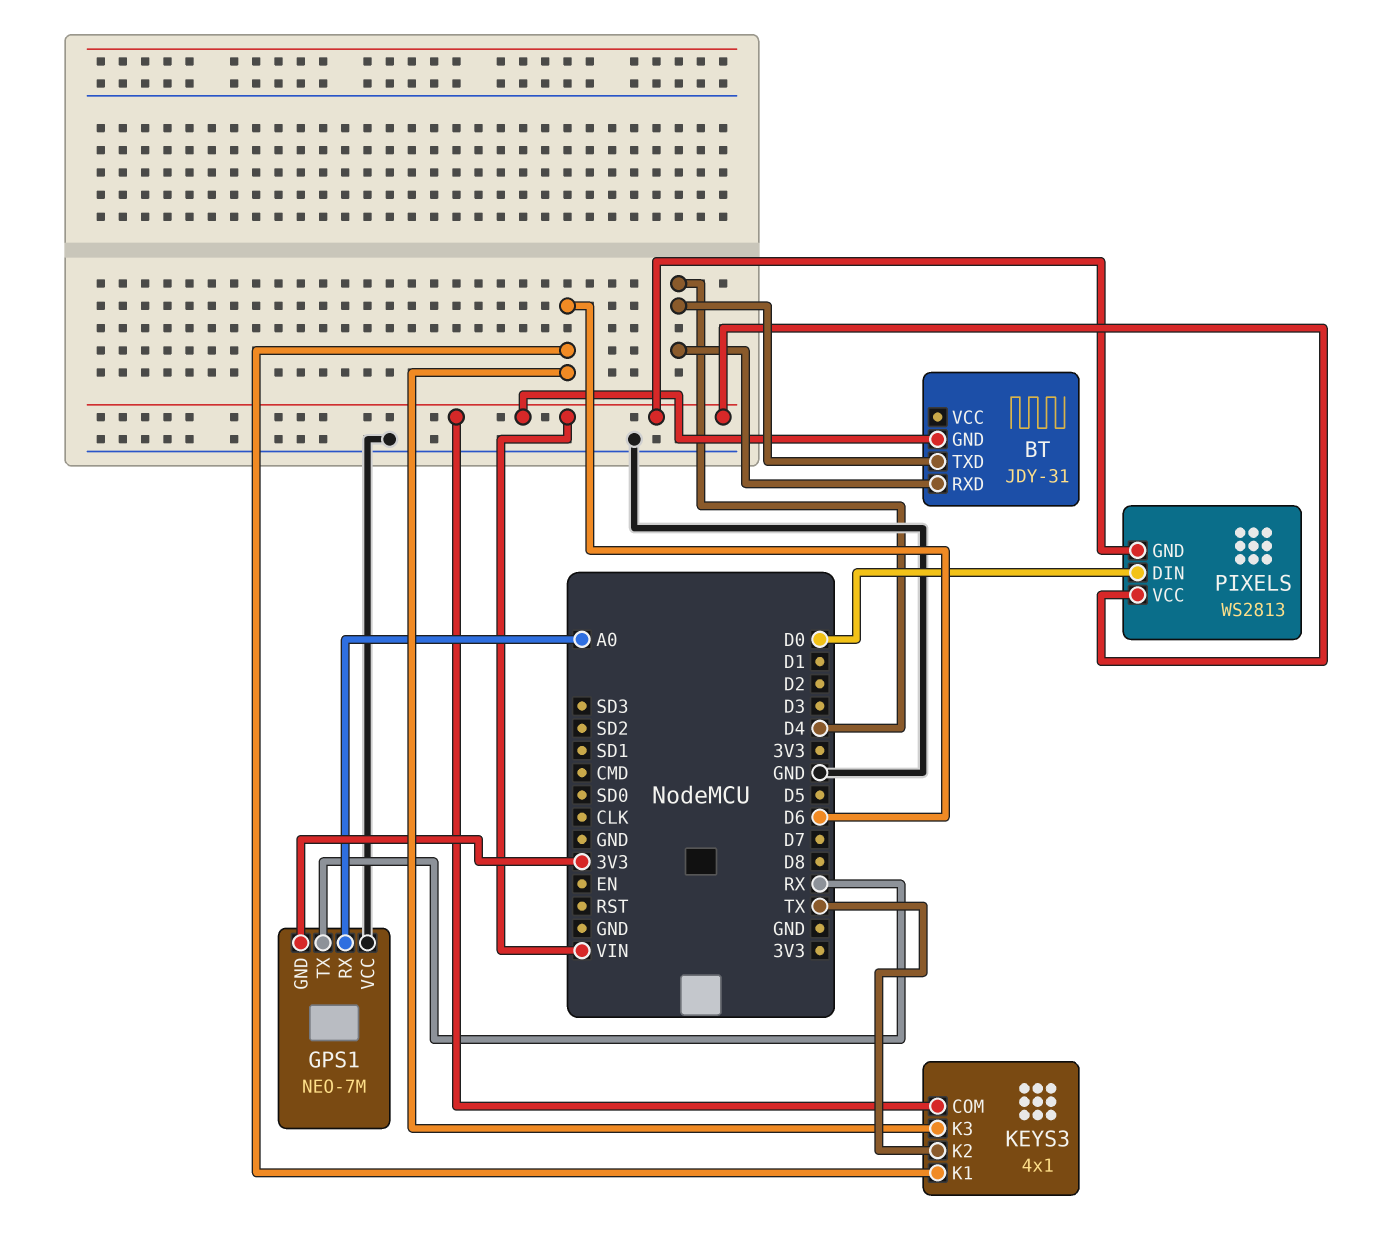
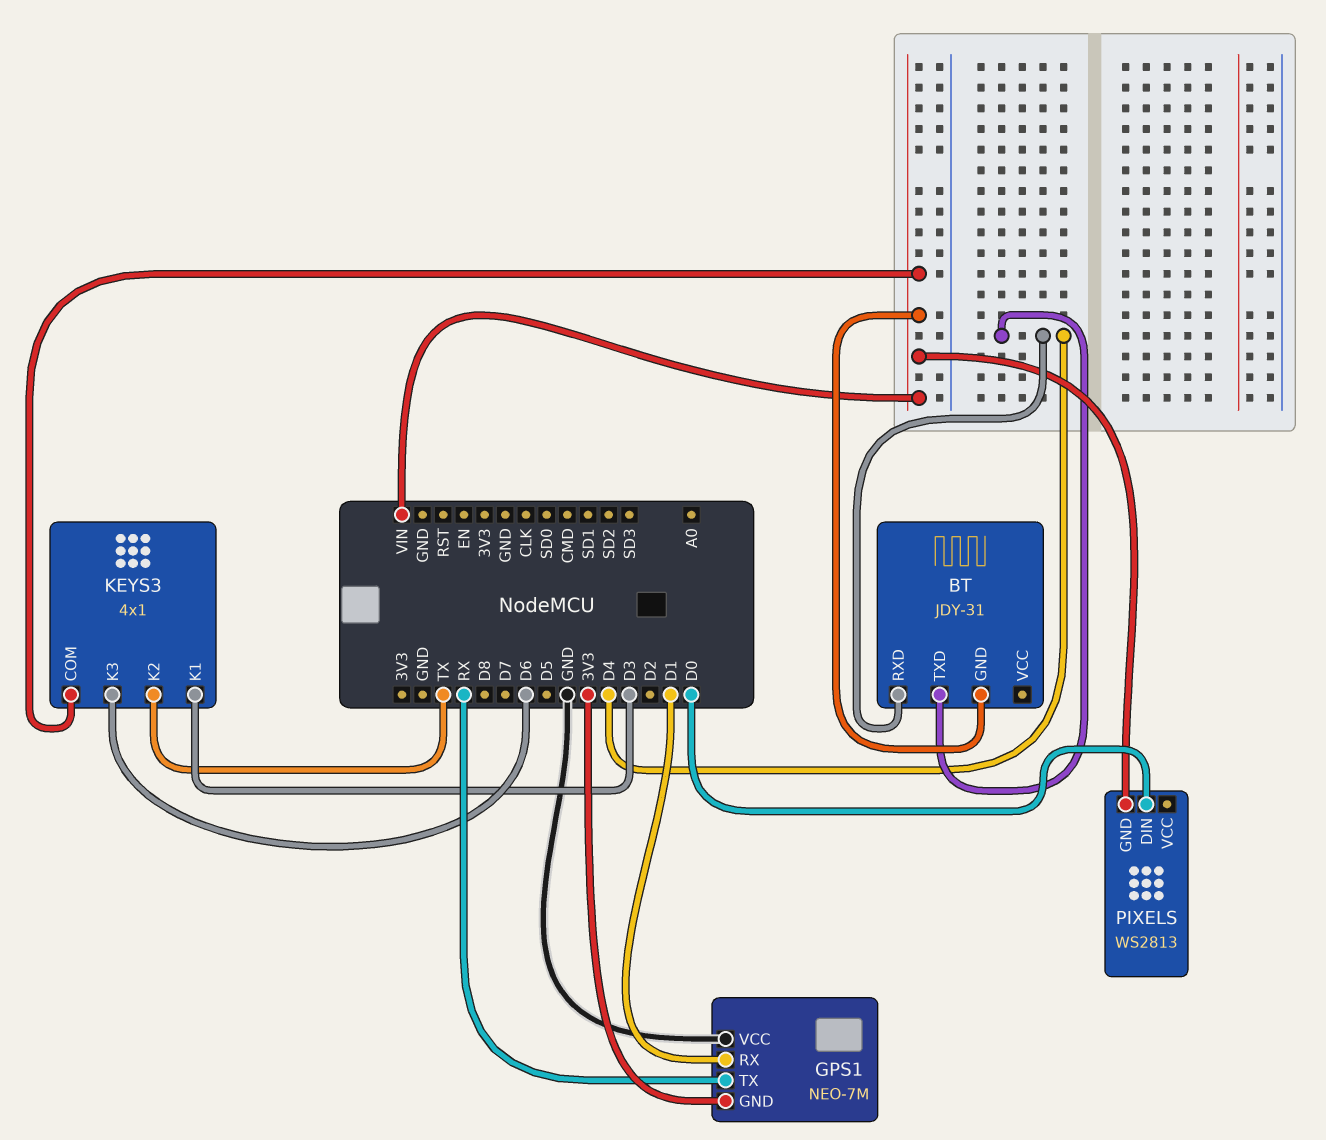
GPS1 pin RX: A0 -> D1
KEYS3 pin K1: D6 -> D3
PIXELS pin VCC: VIN -> none

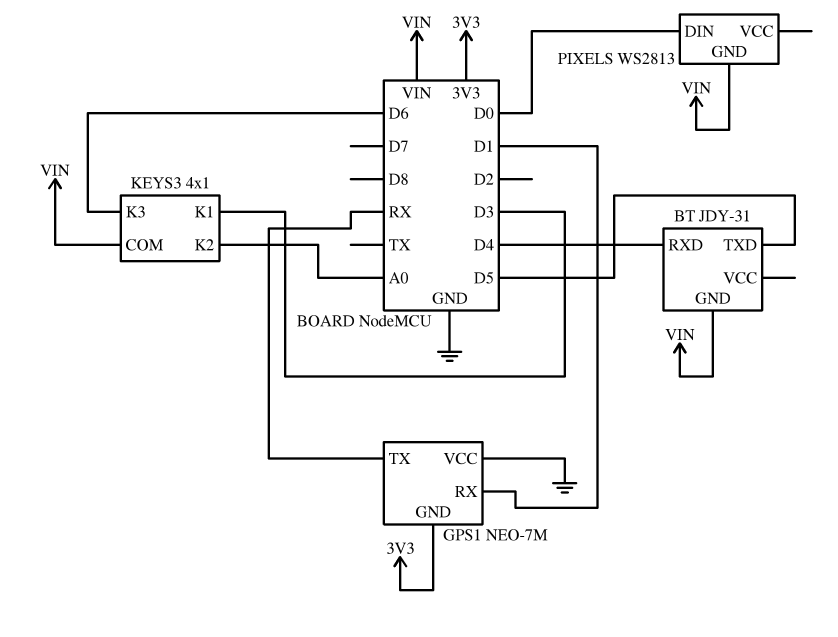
BT pin TXD: D4 -> D5
KEYS3 pin K2: TX -> A0

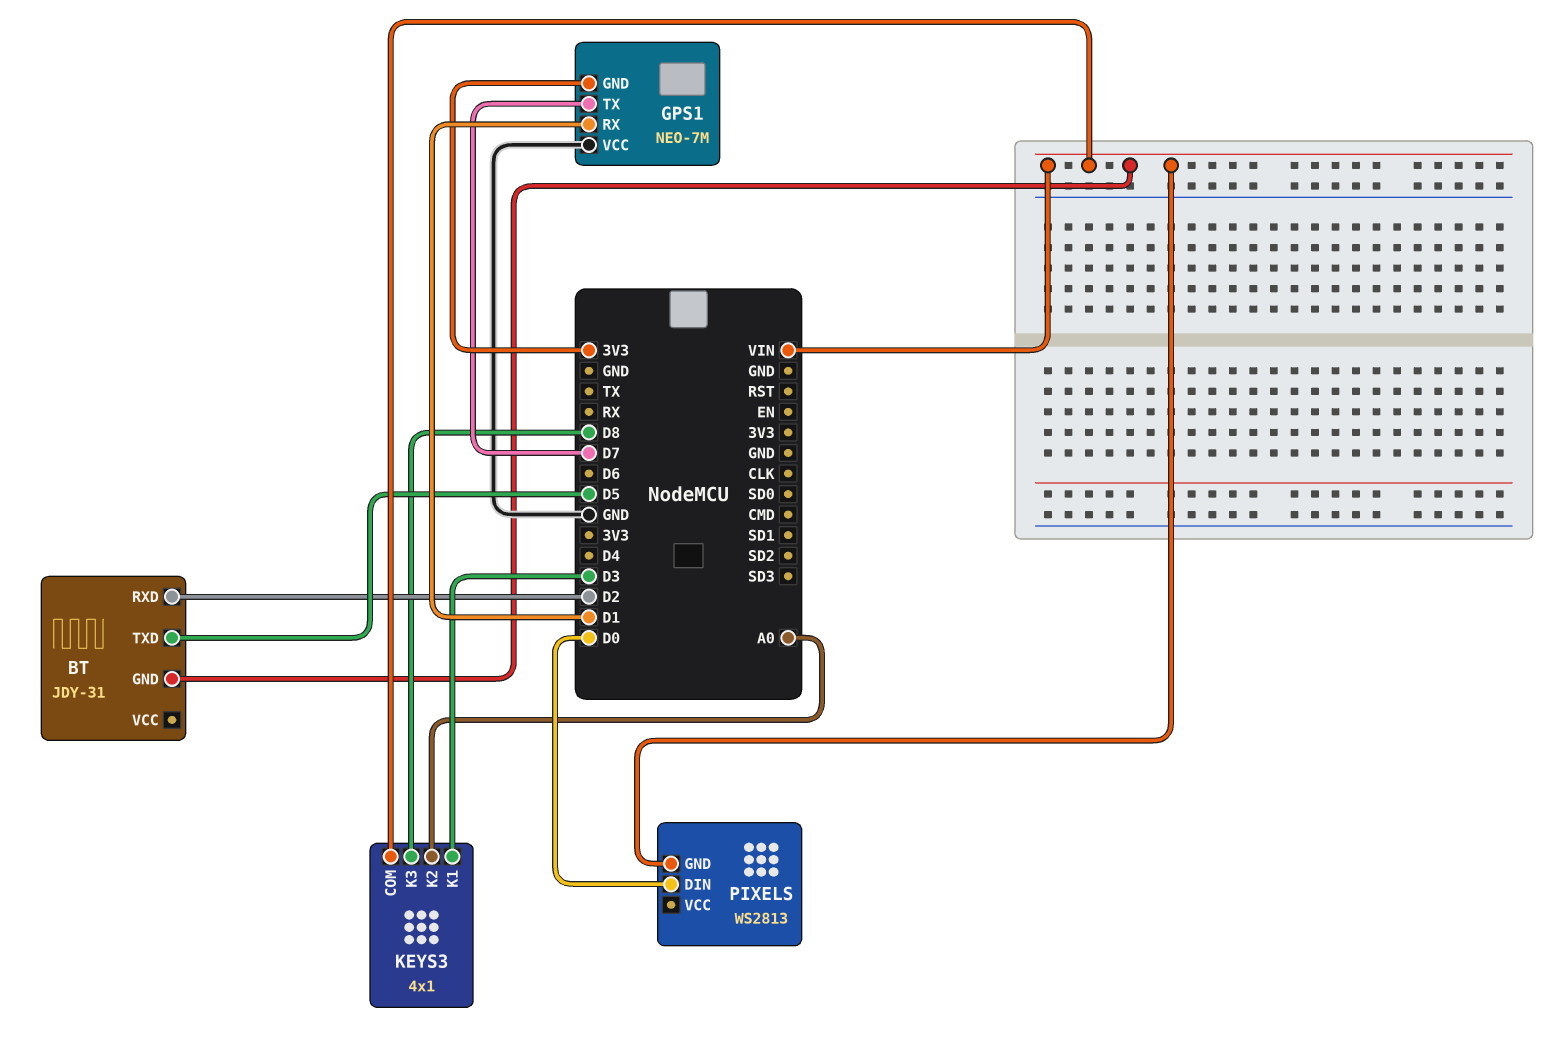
BT pin RXD: D4 -> D2
GPS1 pin TX: RX -> D7
KEYS3 pin K3: D6 -> D8

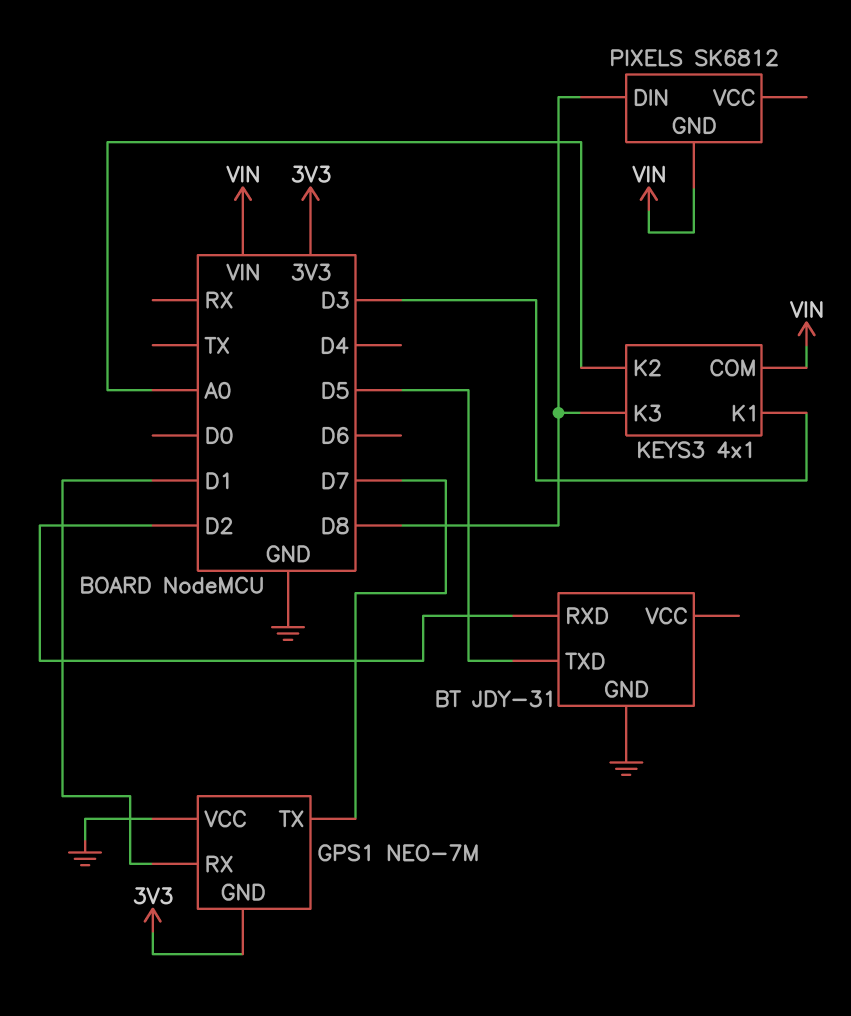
BT pin GND: VIN -> GND
PIXELS: WS2813 -> SK6812
PIXELS pin DIN: D0 -> D8

